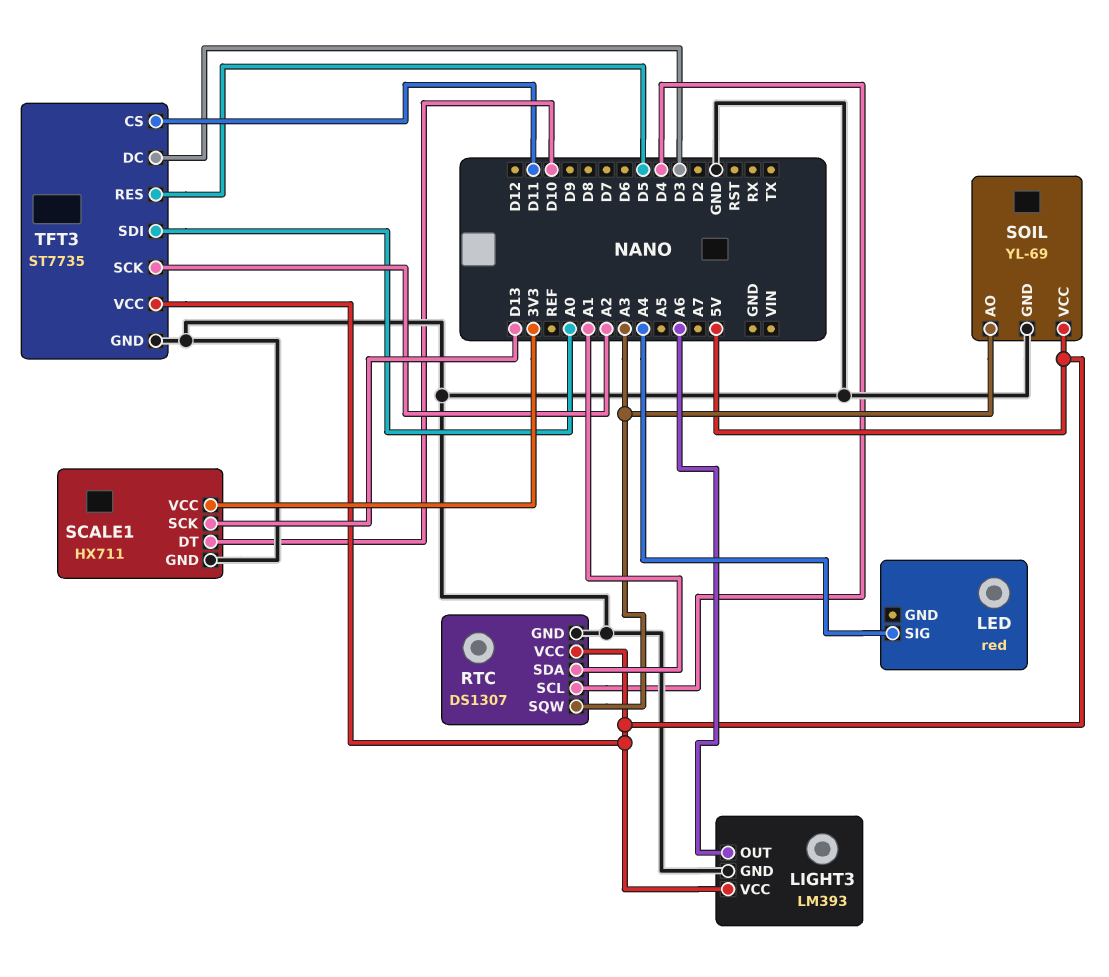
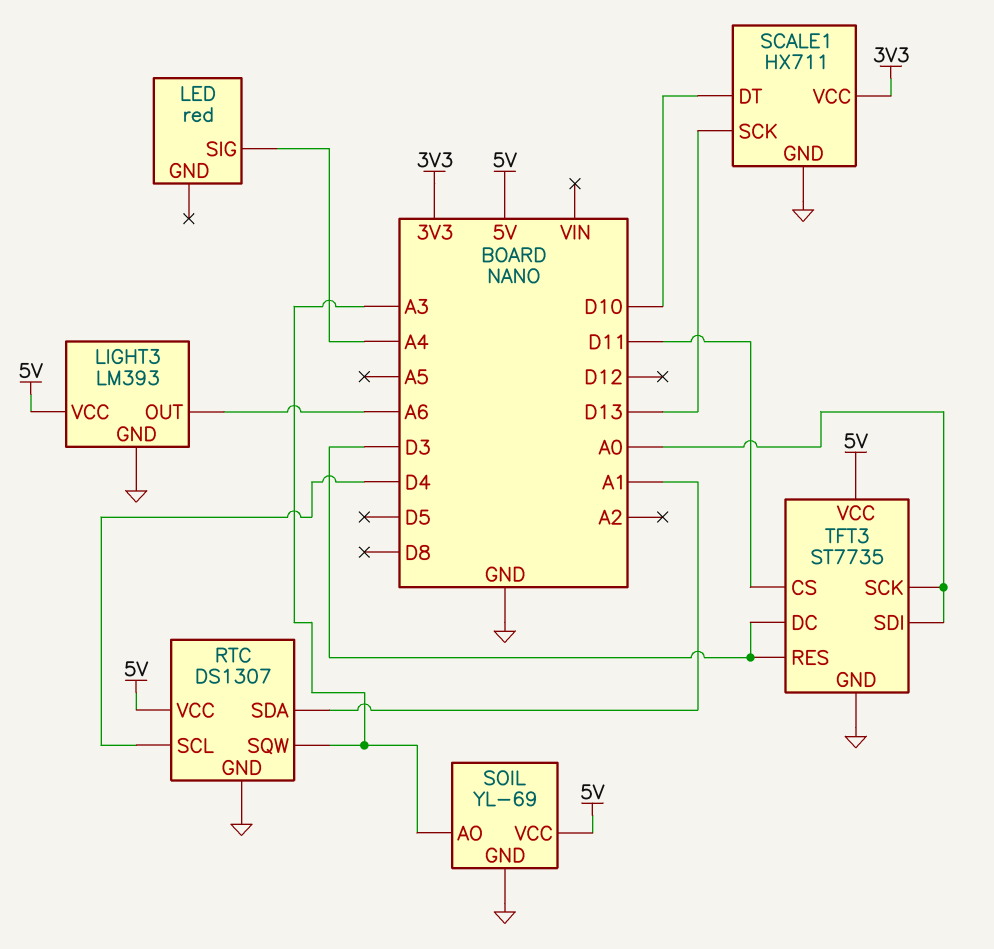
TFT3 pin RES: D5 -> D3
TFT3 pin SCK: A2 -> A0

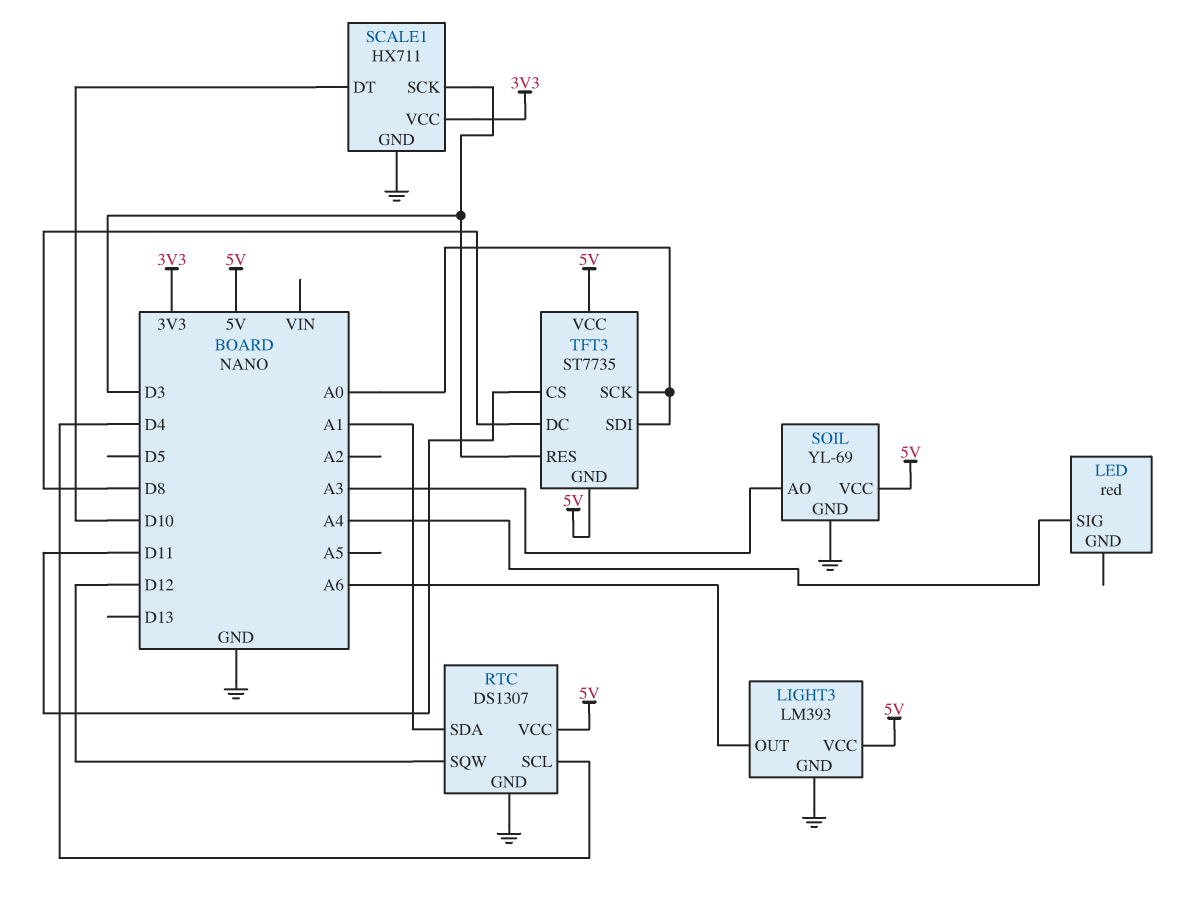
RTC pin SQW: A3 -> D12
SCALE1 pin SCK: D13 -> D3
TFT3 pin DC: D3 -> D8
TFT3 pin GND: GND -> 5V

